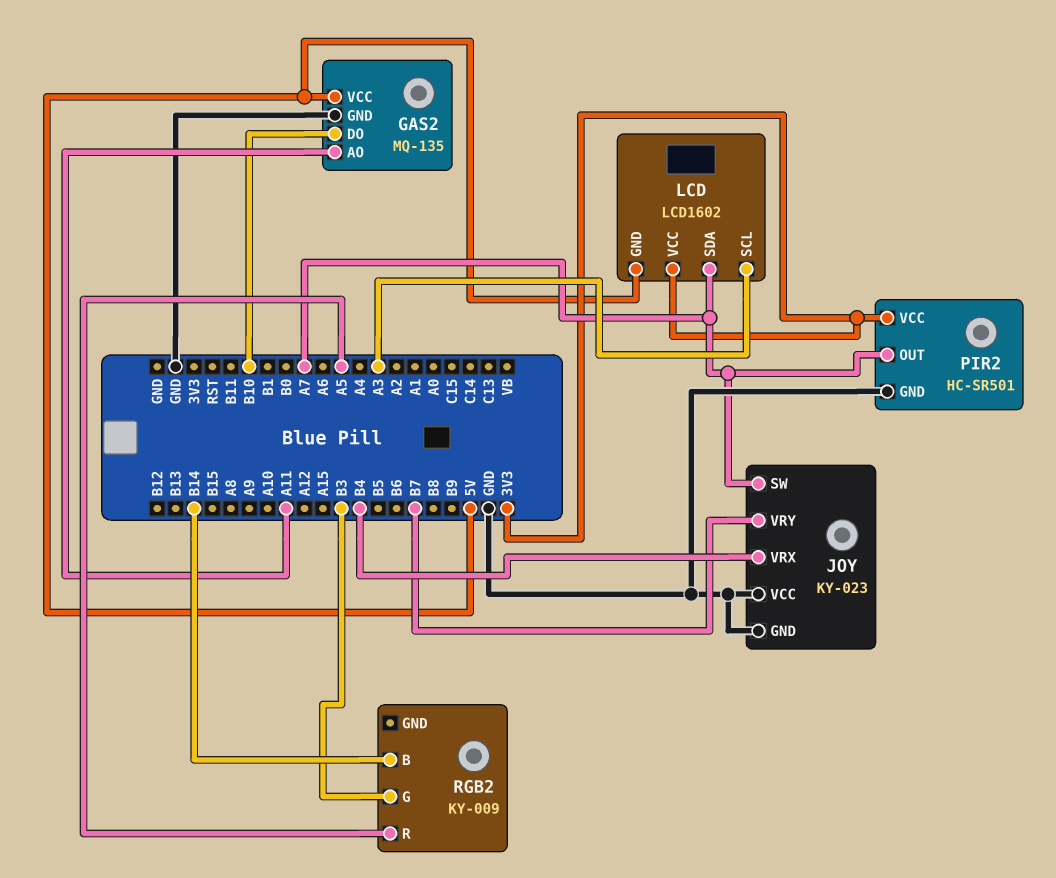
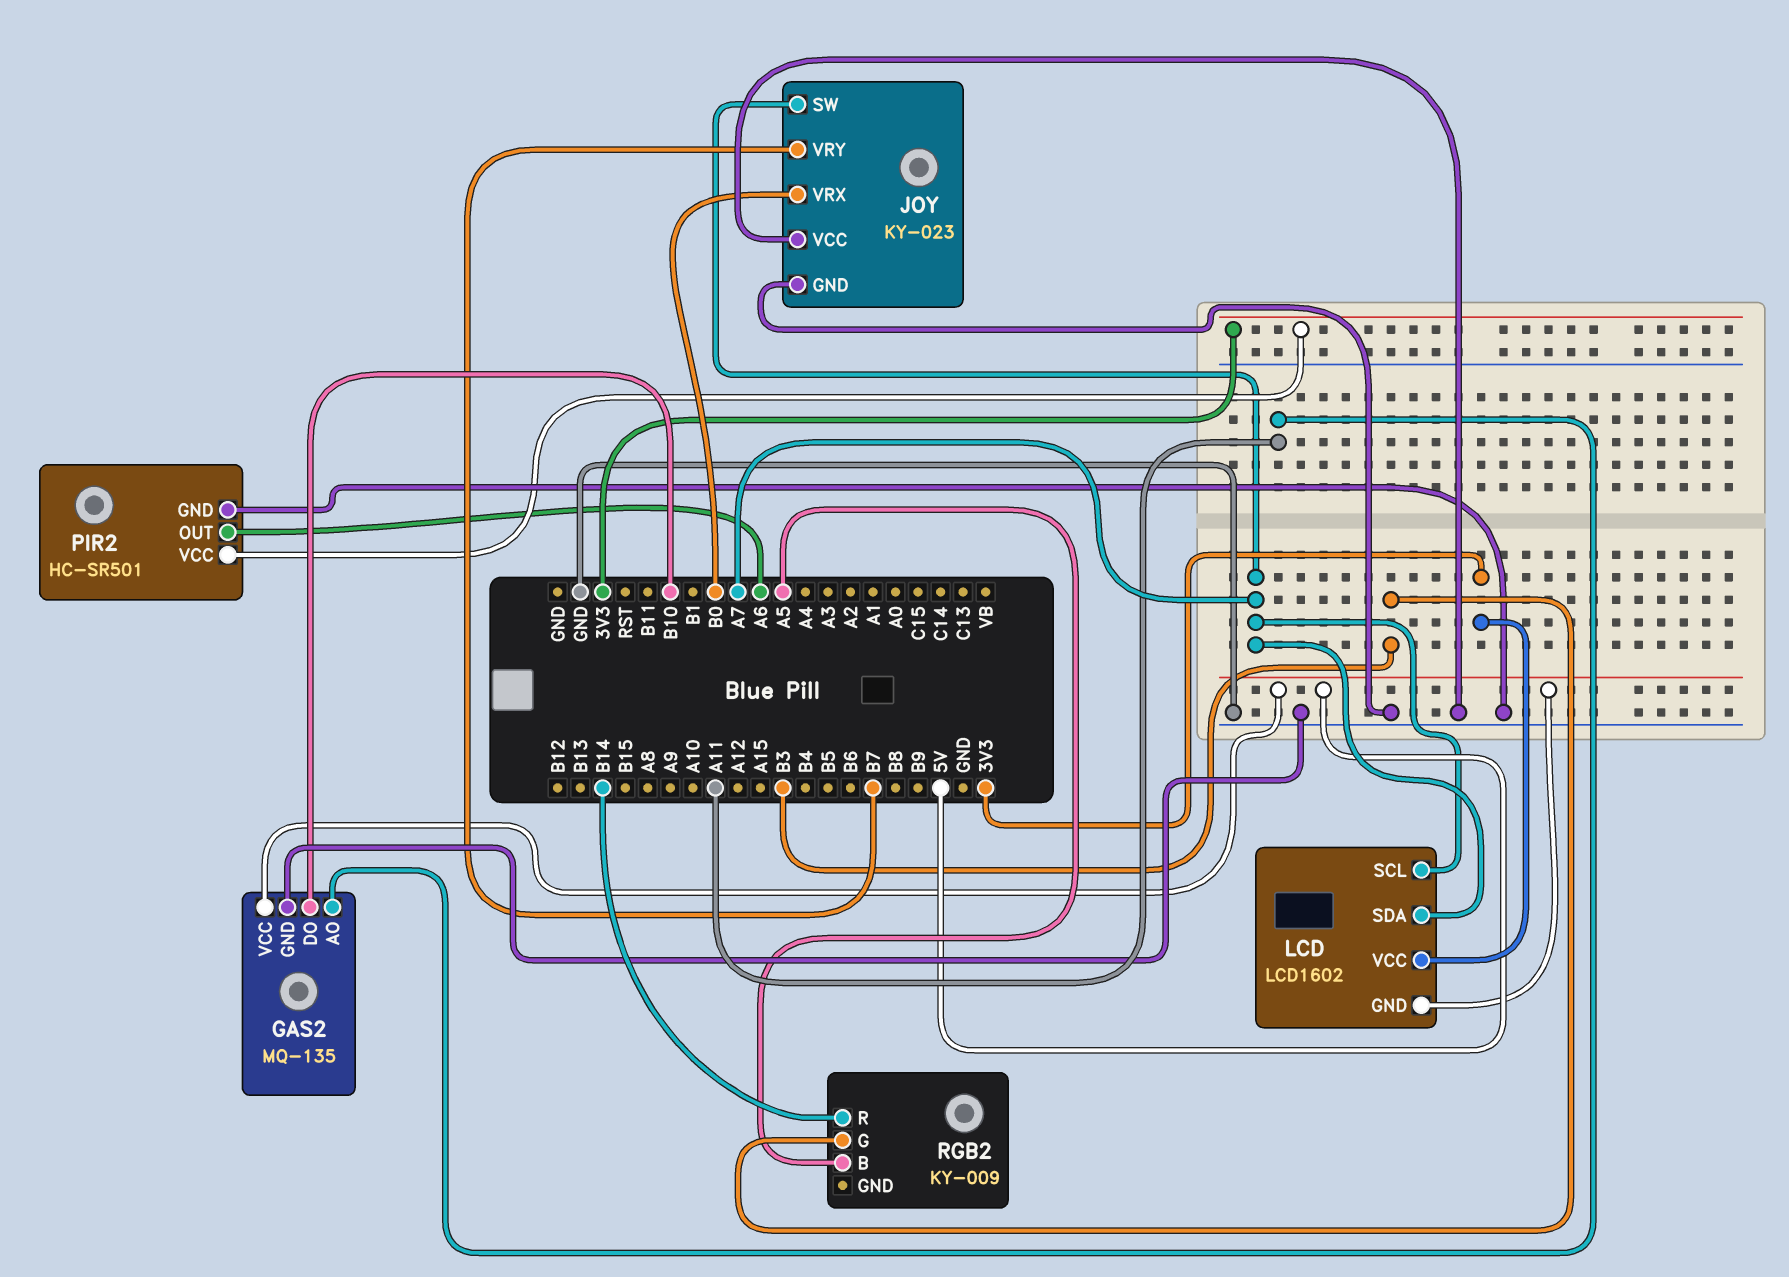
JOY pin VRX: B4 -> B0
LCD pin SCL: A3 -> A7
PIR2 pin OUT: A7 -> A6
RGB2 pin B: B14 -> A5
RGB2 pin R: A5 -> B14

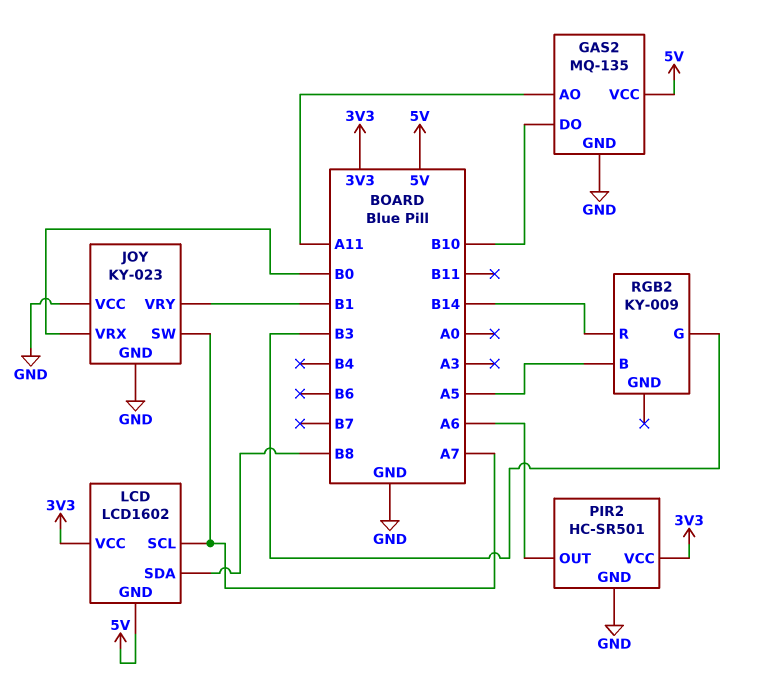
JOY pin VRY: B7 -> B1
LCD pin SDA: A7 -> B8

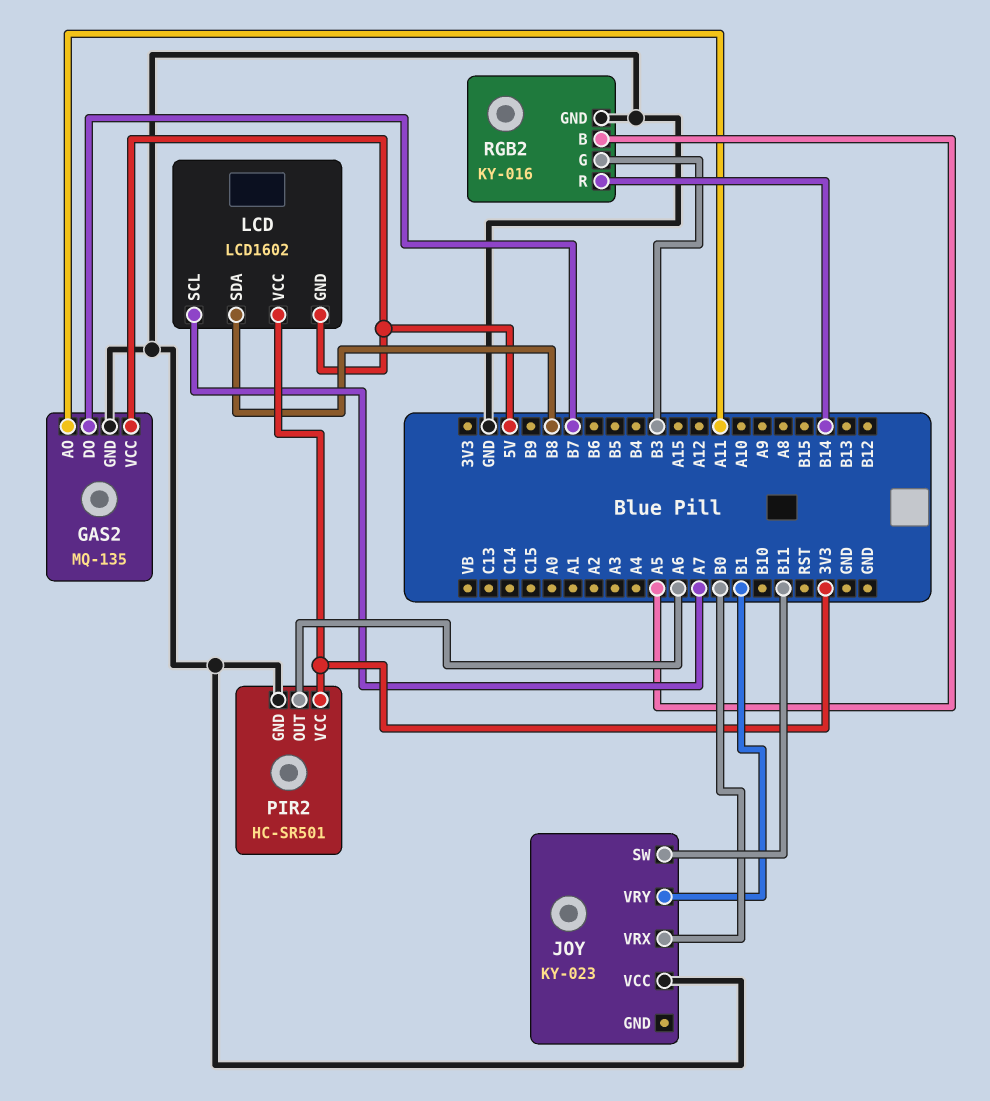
GAS2 pin DO: B10 -> B7
JOY pin GND: GND -> none
JOY pin SW: A7 -> B11
RGB2: KY-009 -> KY-016
RGB2 pin GND: none -> GND

